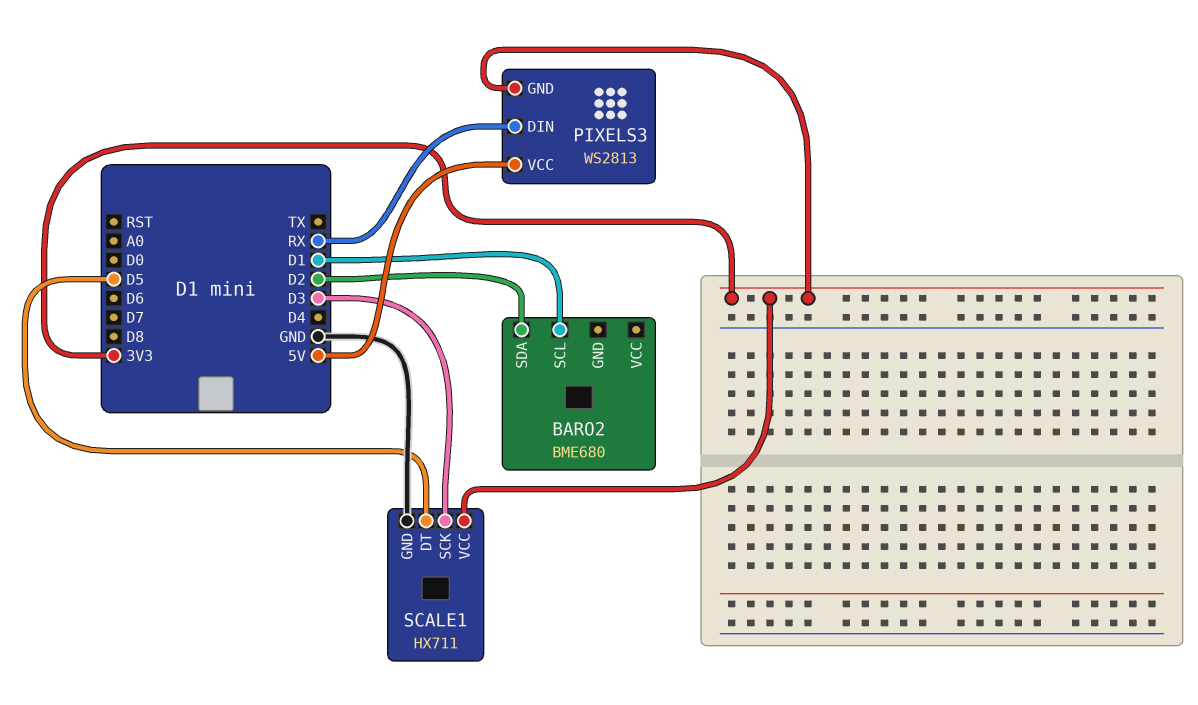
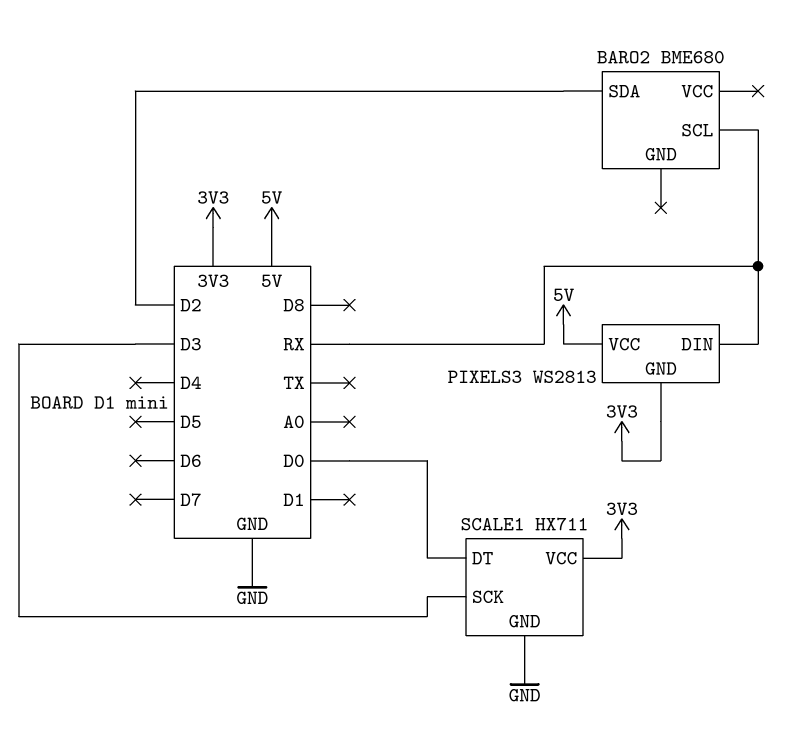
BARO2 pin SCL: D1 -> RX
SCALE1 pin DT: D5 -> D0

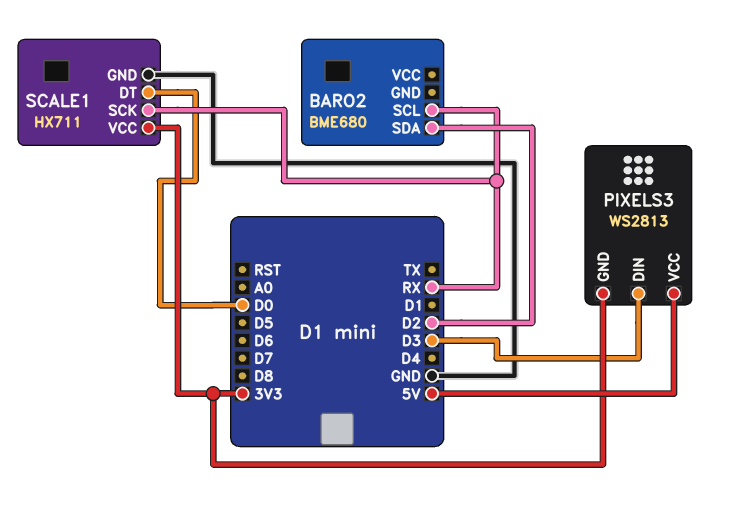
PIXELS3 pin DIN: RX -> D3
SCALE1 pin SCK: D3 -> RX

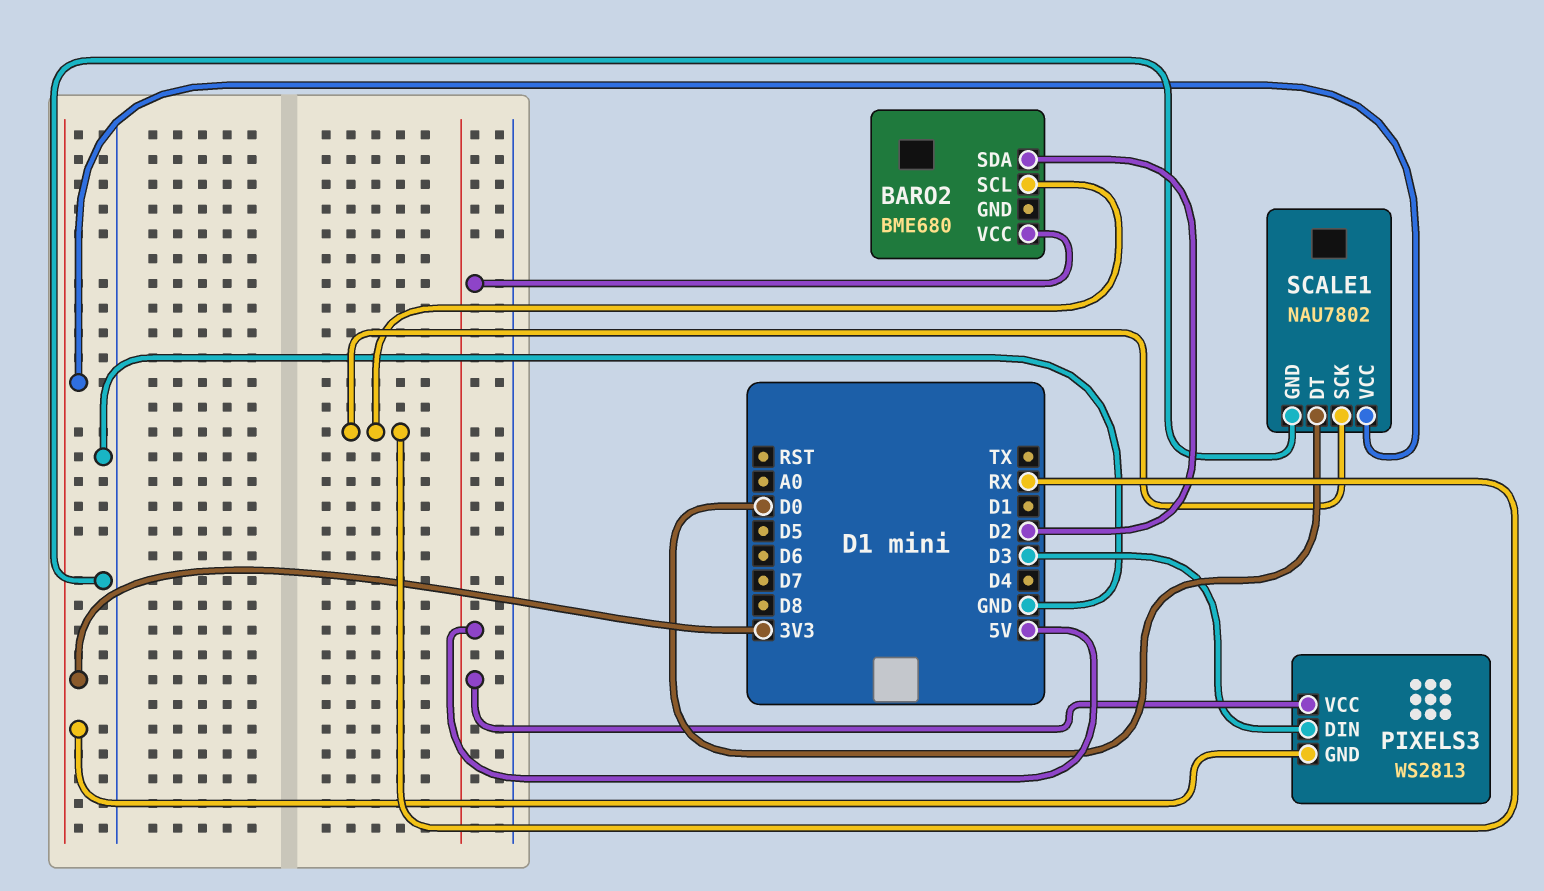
BARO2 pin VCC: none -> 5V
SCALE1: HX711 -> NAU7802

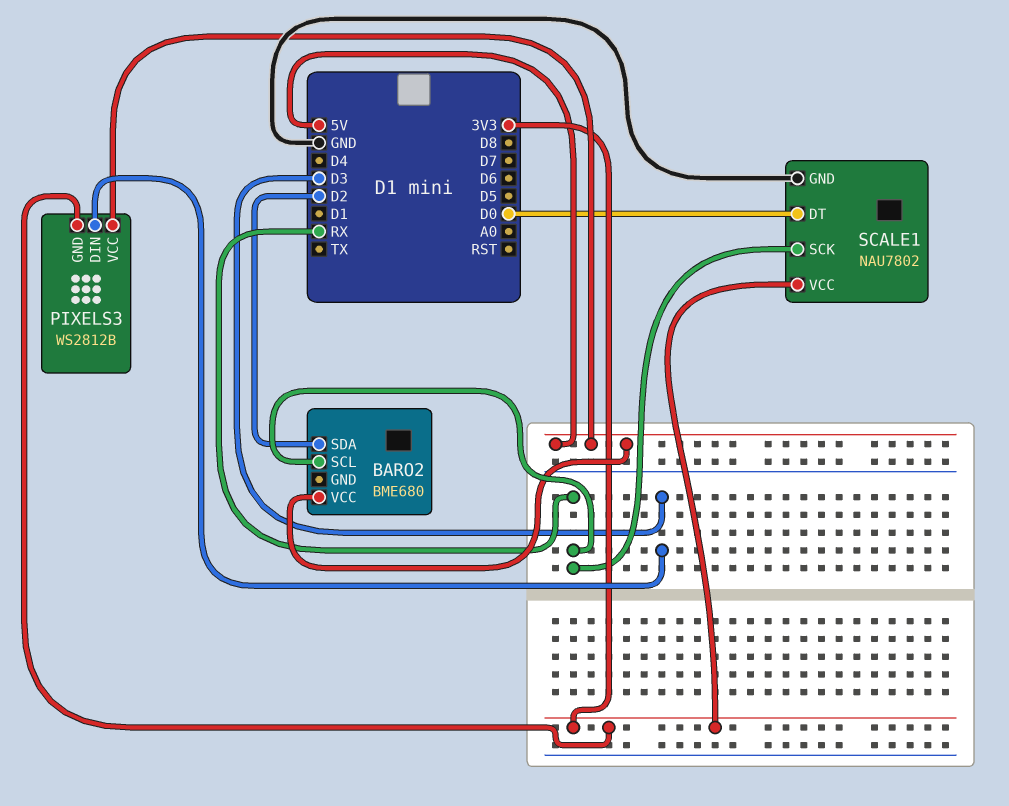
PIXELS3: WS2813 -> WS2812B

